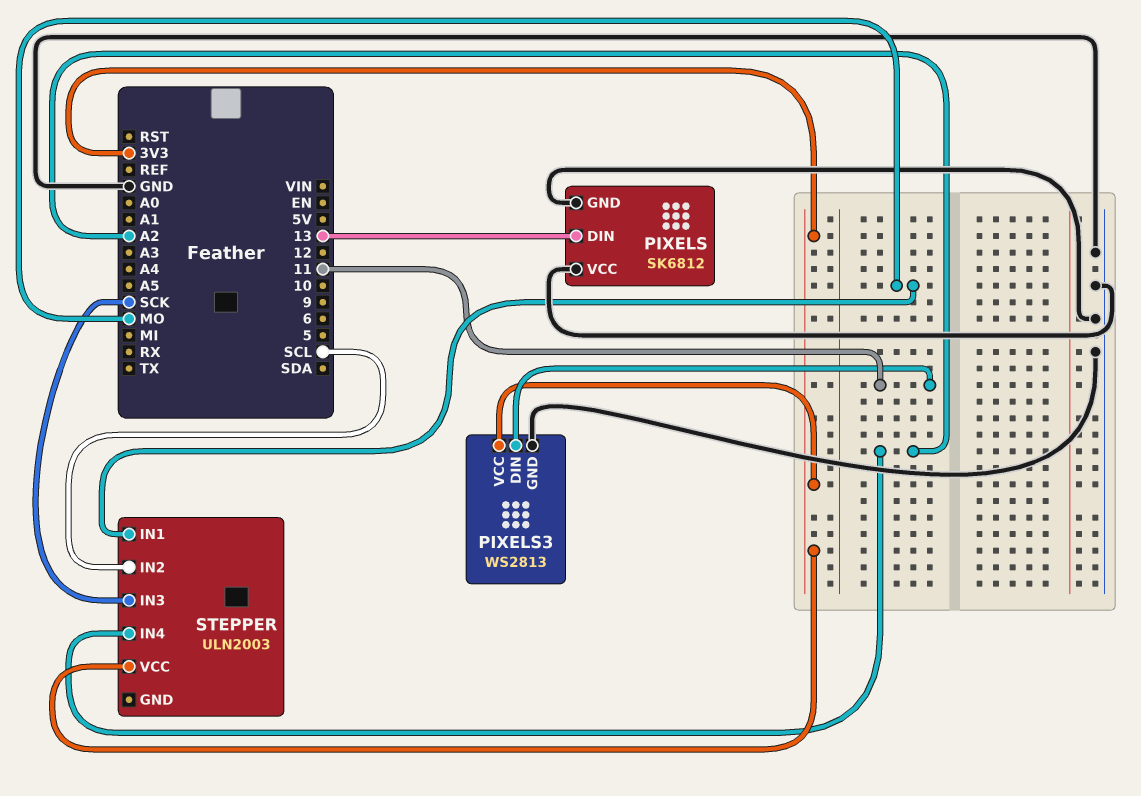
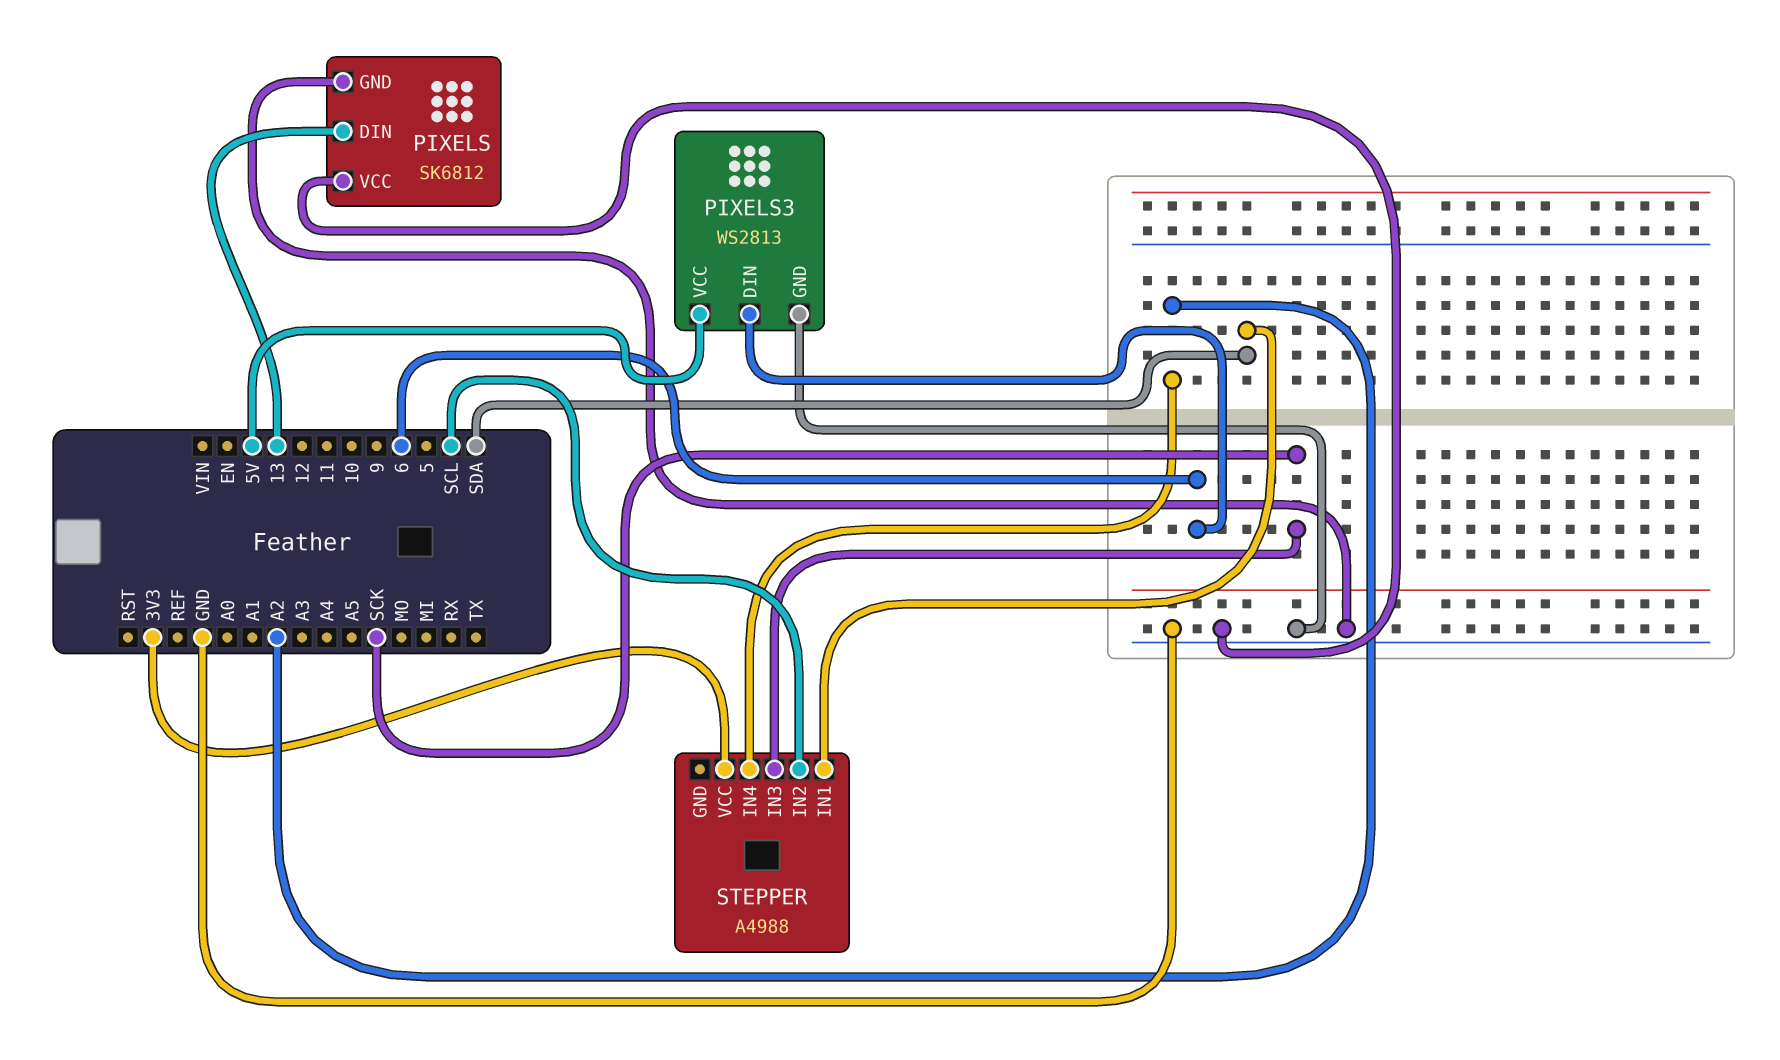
PIXELS3 pin DIN: 11 -> 6
PIXELS3 pin VCC: 3V3 -> 5V
STEPPER: ULN2003 -> A4988
STEPPER pin IN1: MO -> SDA

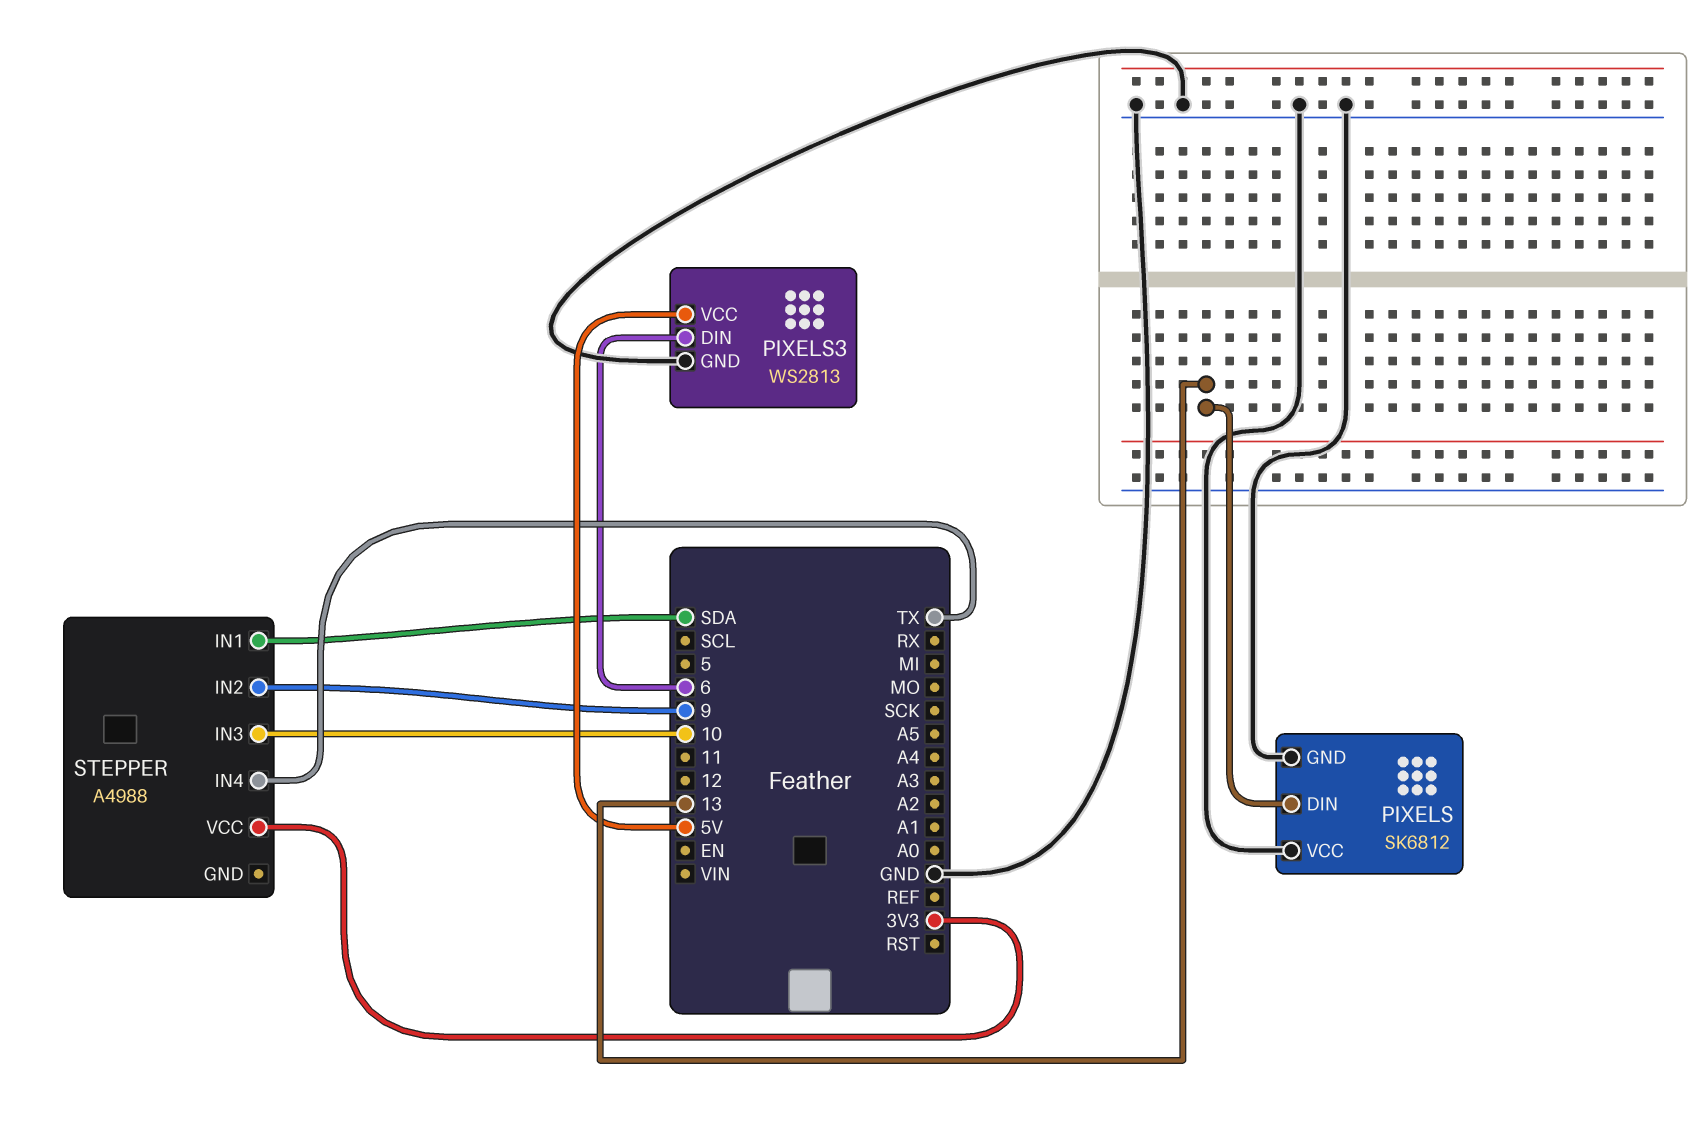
STEPPER pin IN2: SCL -> 9
STEPPER pin IN3: SCK -> 10
STEPPER pin IN4: A2 -> TX

